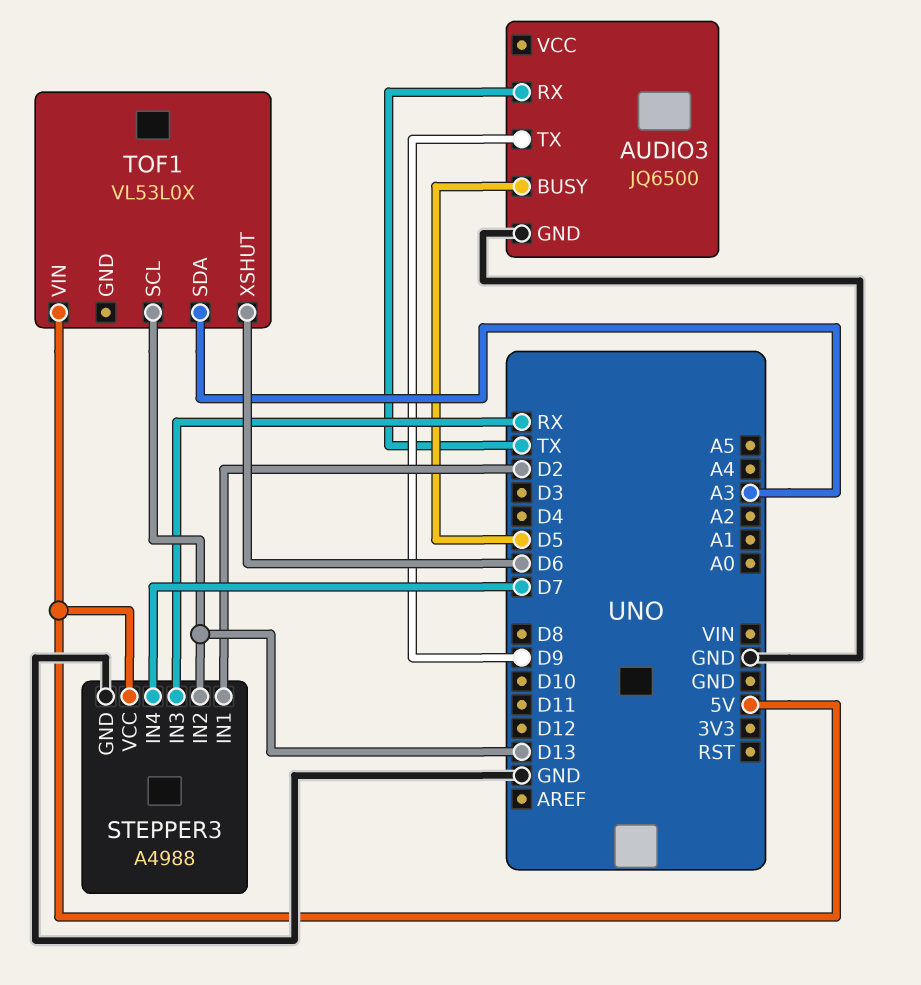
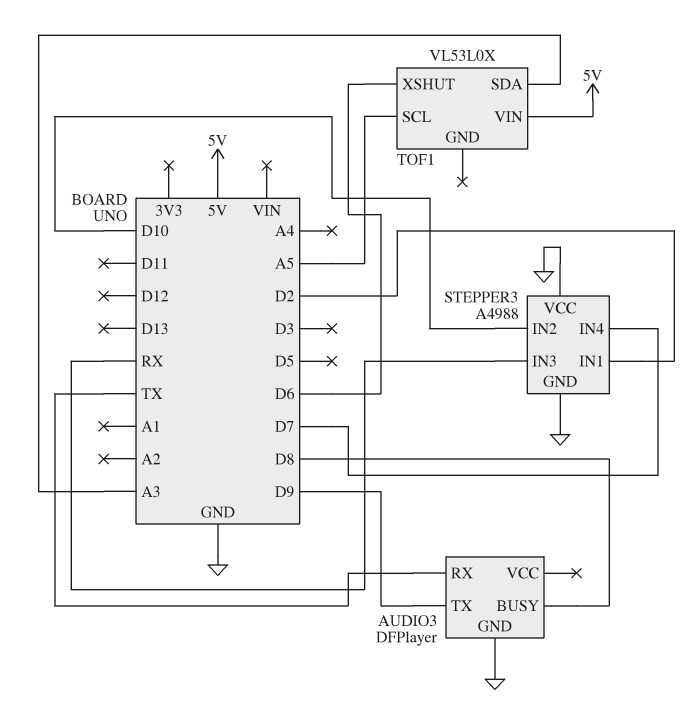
AUDIO3: JQ6500 -> DFPlayer
AUDIO3 pin BUSY: D5 -> D8
STEPPER3 pin IN2: D13 -> D10
STEPPER3 pin VCC: 5V -> GND
TOF1 pin SCL: D13 -> A5

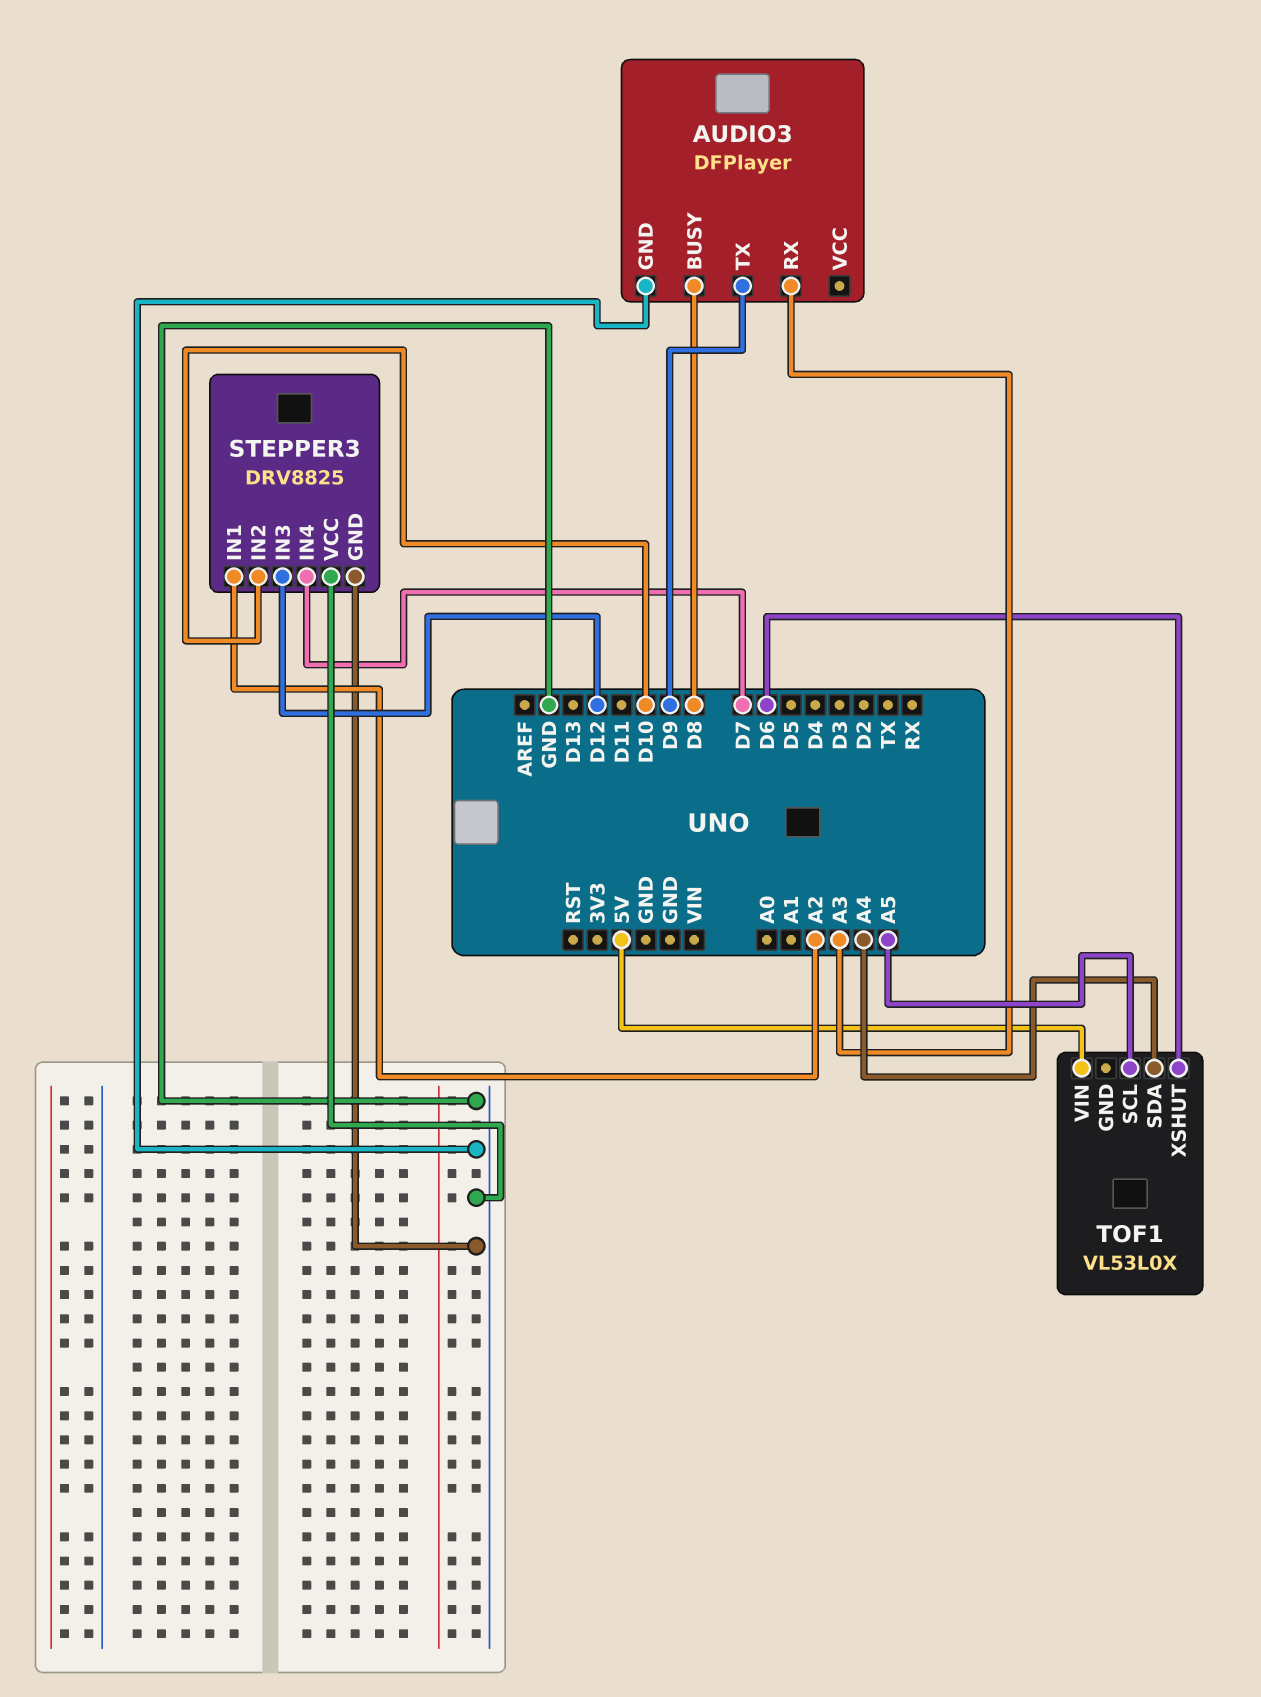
AUDIO3 pin RX: TX -> A3
STEPPER3: A4988 -> DRV8825
STEPPER3 pin IN1: D2 -> A2
STEPPER3 pin IN3: RX -> D12
TOF1 pin SDA: A3 -> A4

